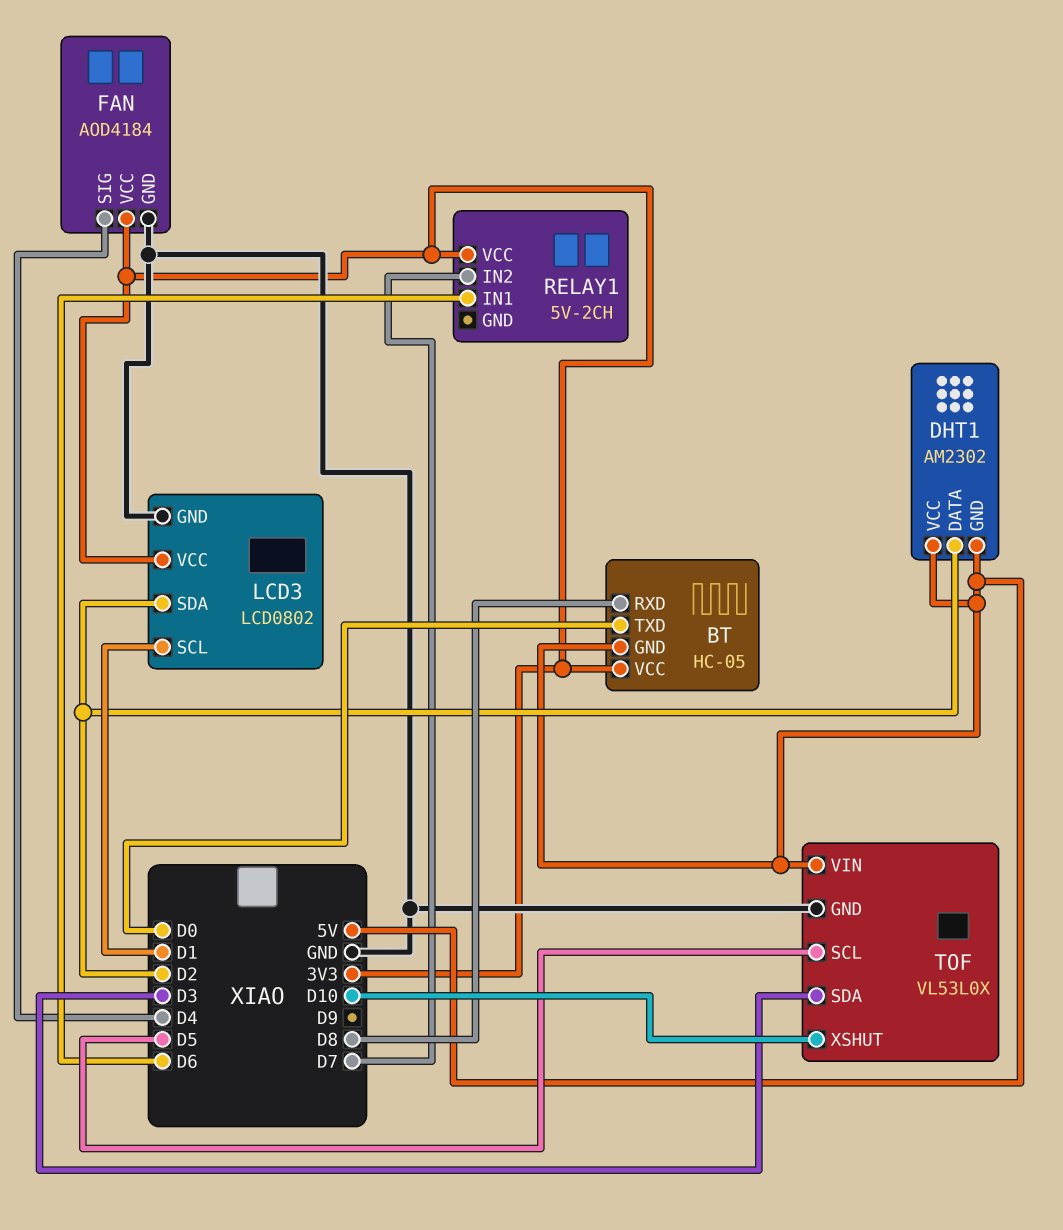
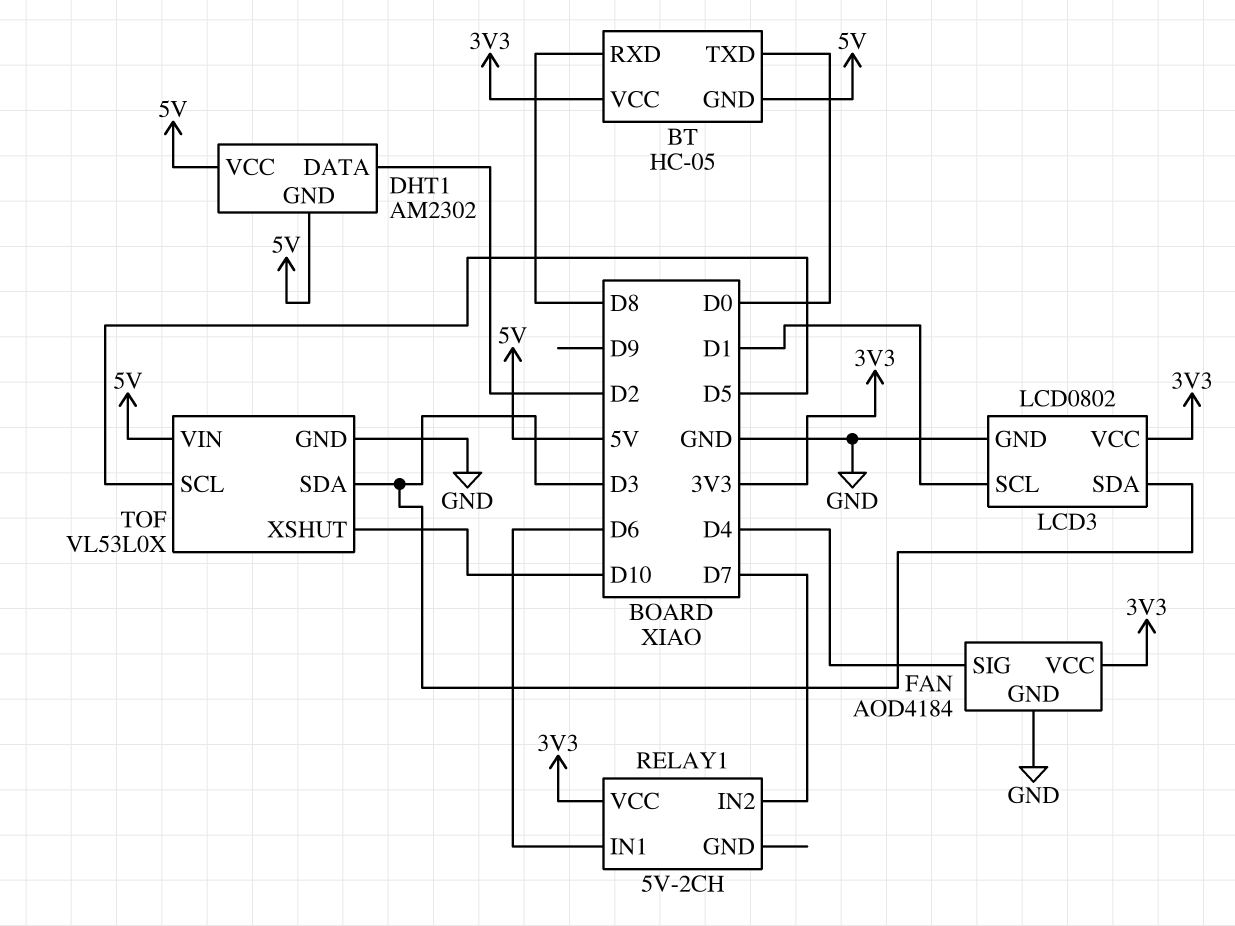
LCD3 pin SDA: D2 -> D3

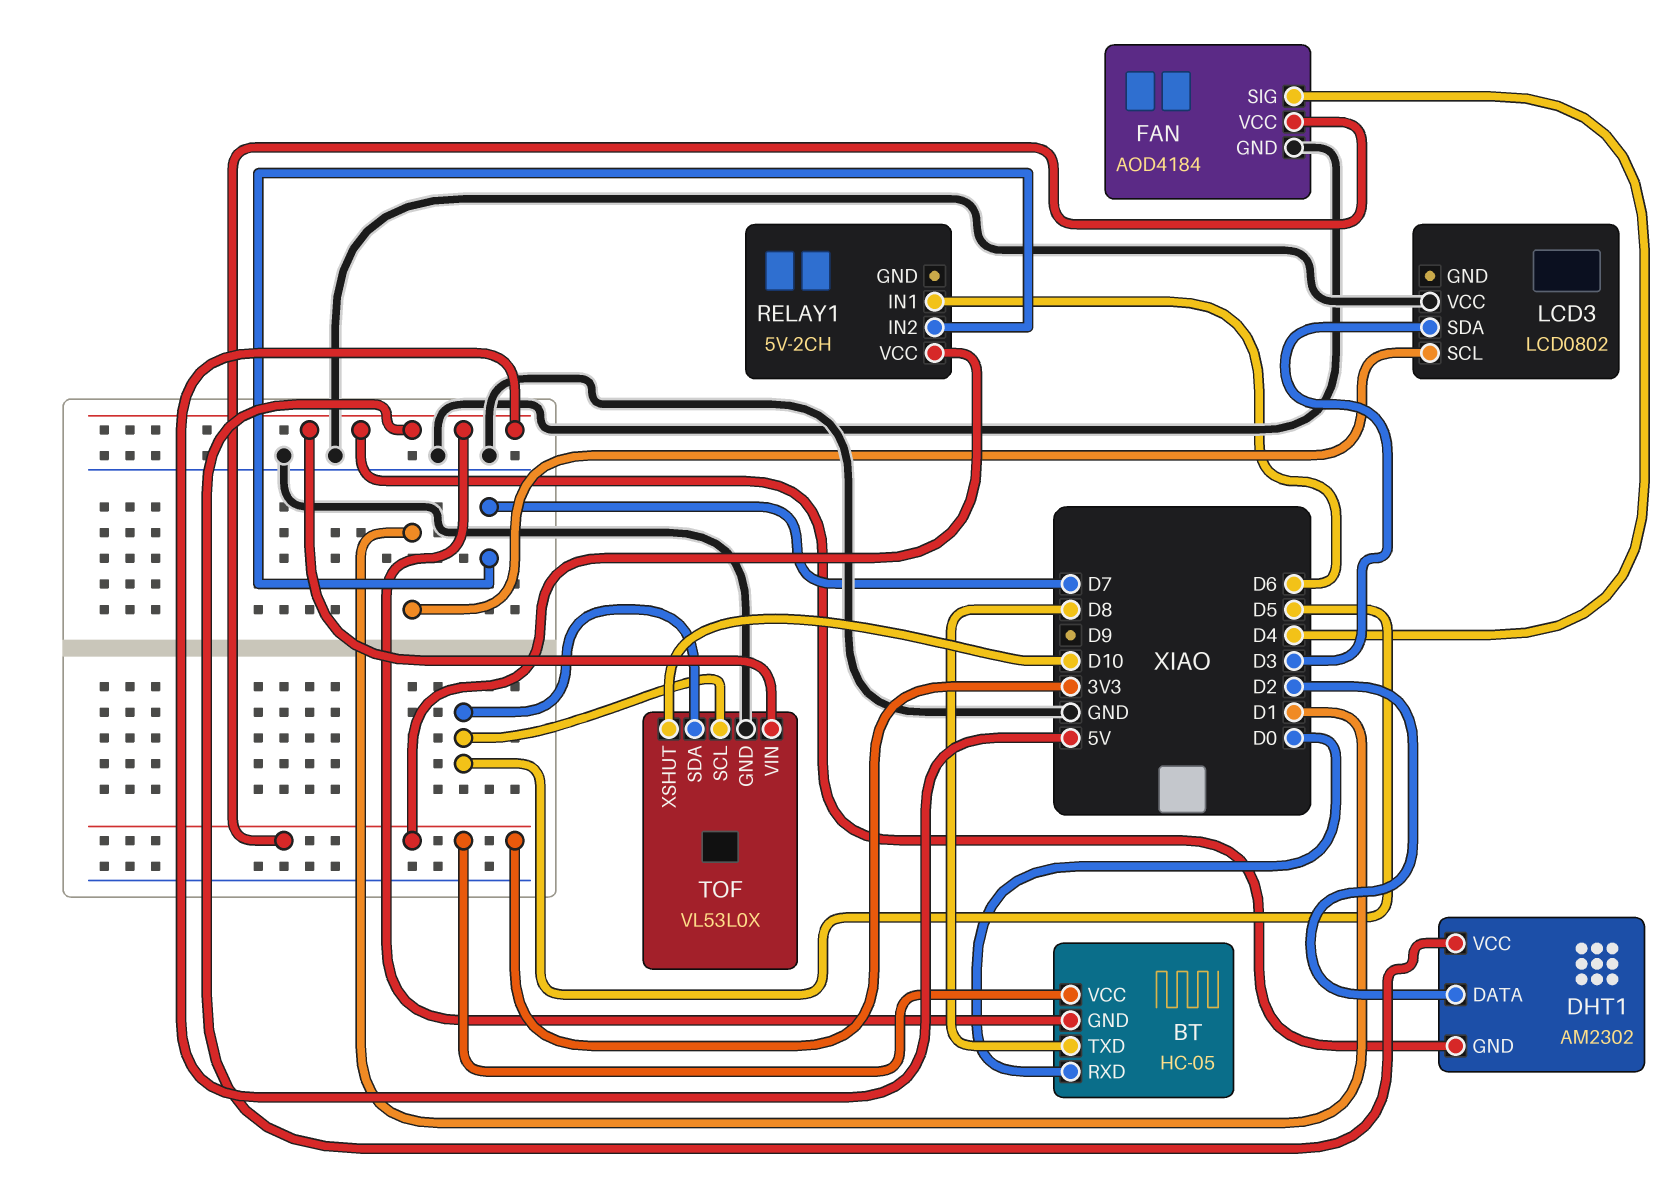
BT pin RXD: D8 -> D0
BT pin TXD: D0 -> D8
LCD3 pin GND: GND -> none
LCD3 pin VCC: 3V3 -> GND
TOF pin SDA: D3 -> D5

